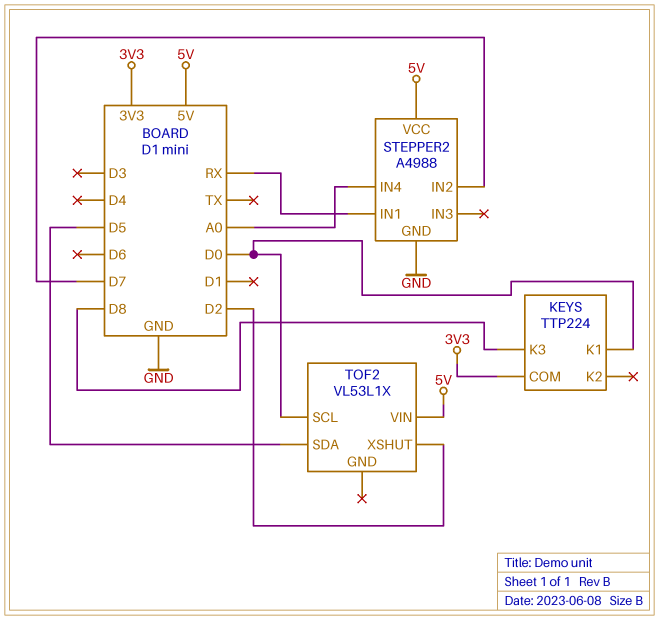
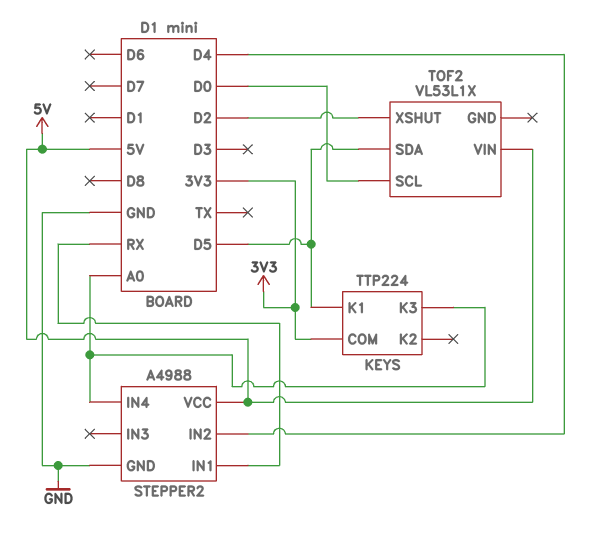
KEYS pin K1: D0 -> D5
KEYS pin K3: D8 -> A0
STEPPER2 pin IN2: D7 -> D4

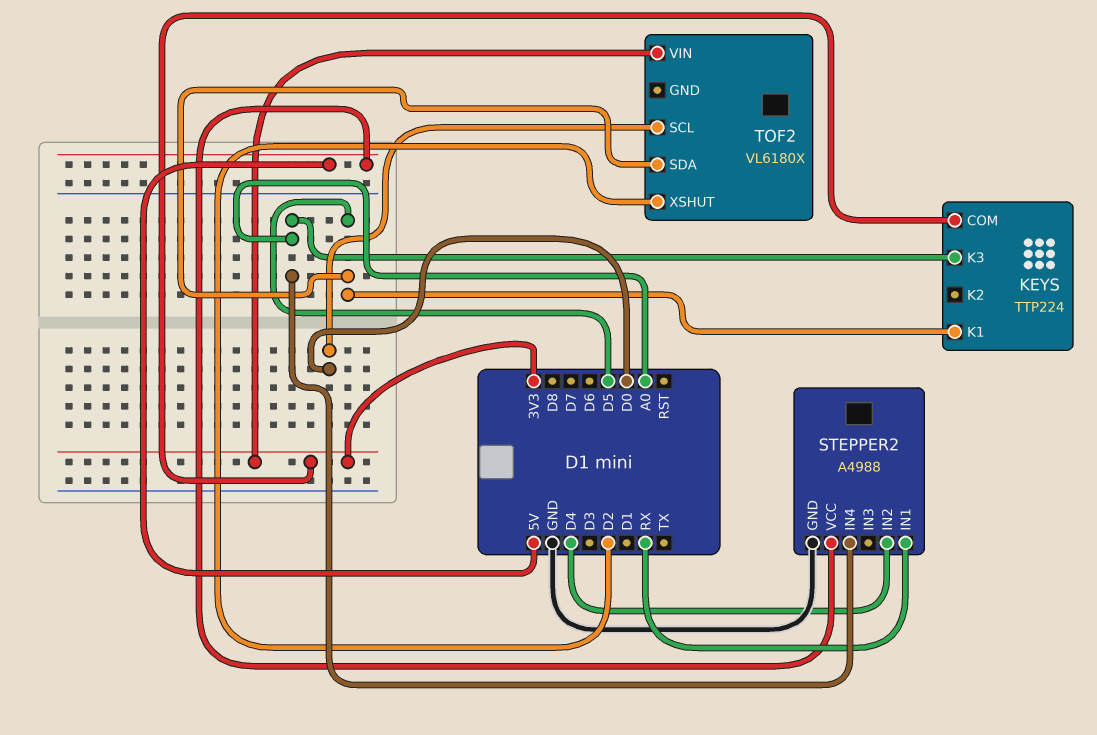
TOF2: VL53L1X -> VL6180X
TOF2 pin VIN: 5V -> 3V3

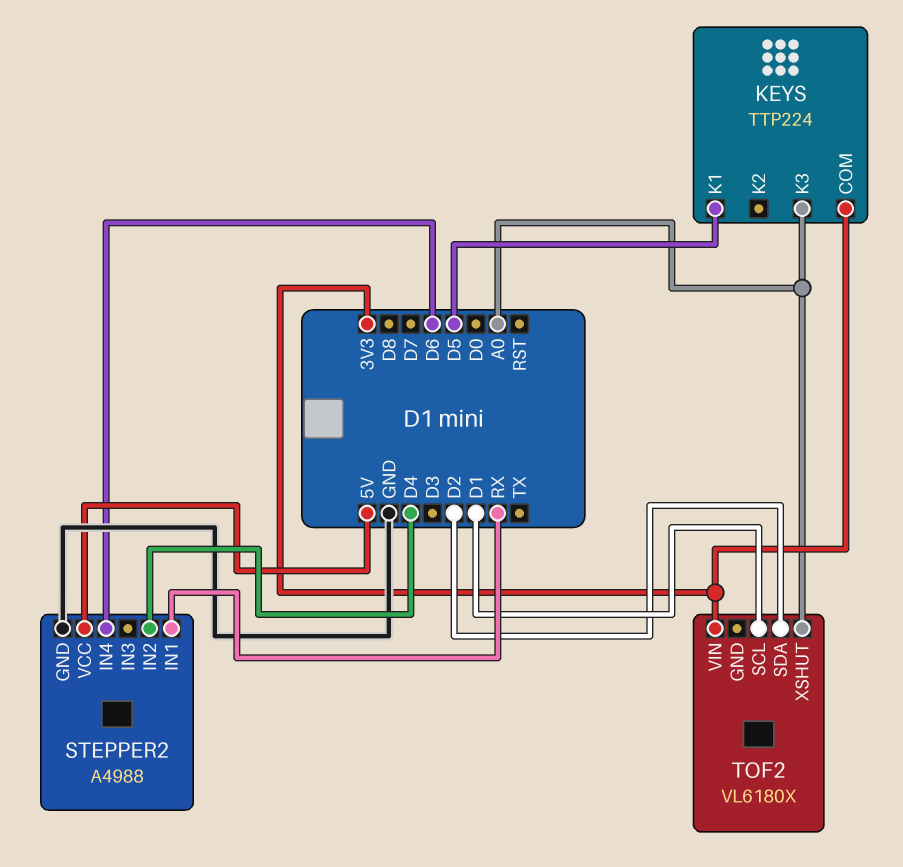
STEPPER2 pin IN4: A0 -> D6
TOF2 pin SCL: D0 -> D1
TOF2 pin SDA: D5 -> D2
TOF2 pin XSHUT: D2 -> A0

